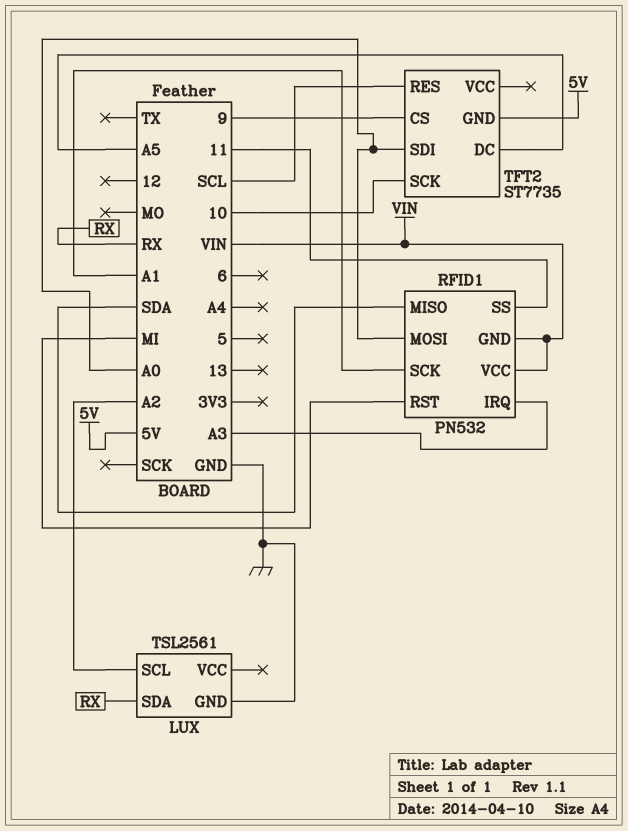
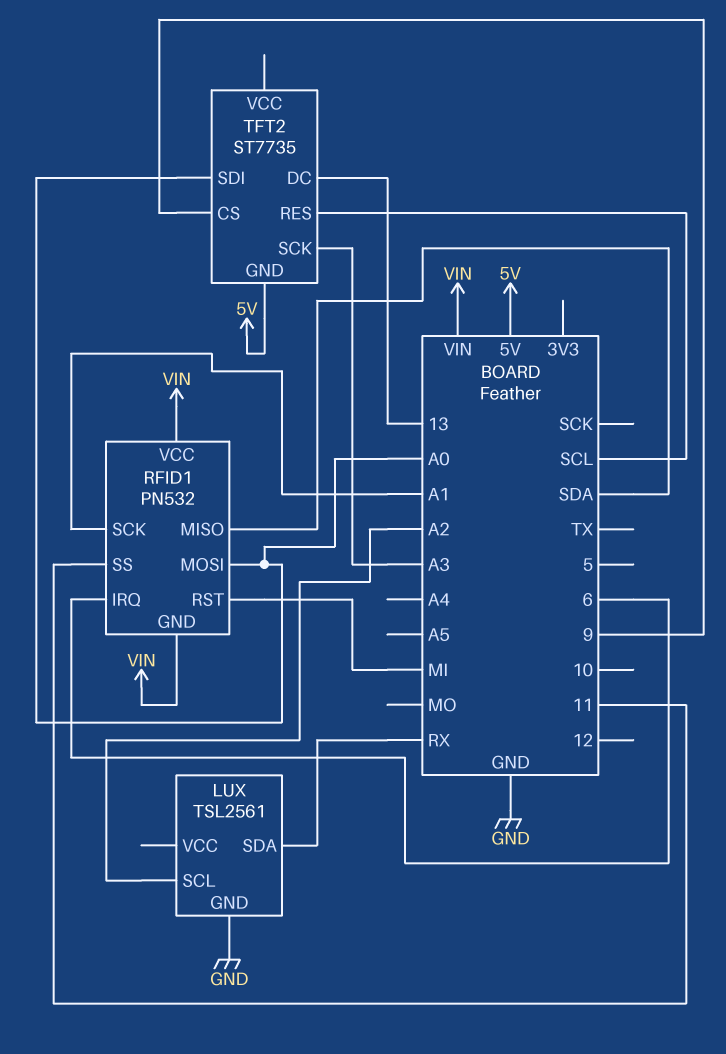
RFID1 pin IRQ: A3 -> 6
TFT2 pin DC: A5 -> 13
TFT2 pin SCK: 10 -> A3

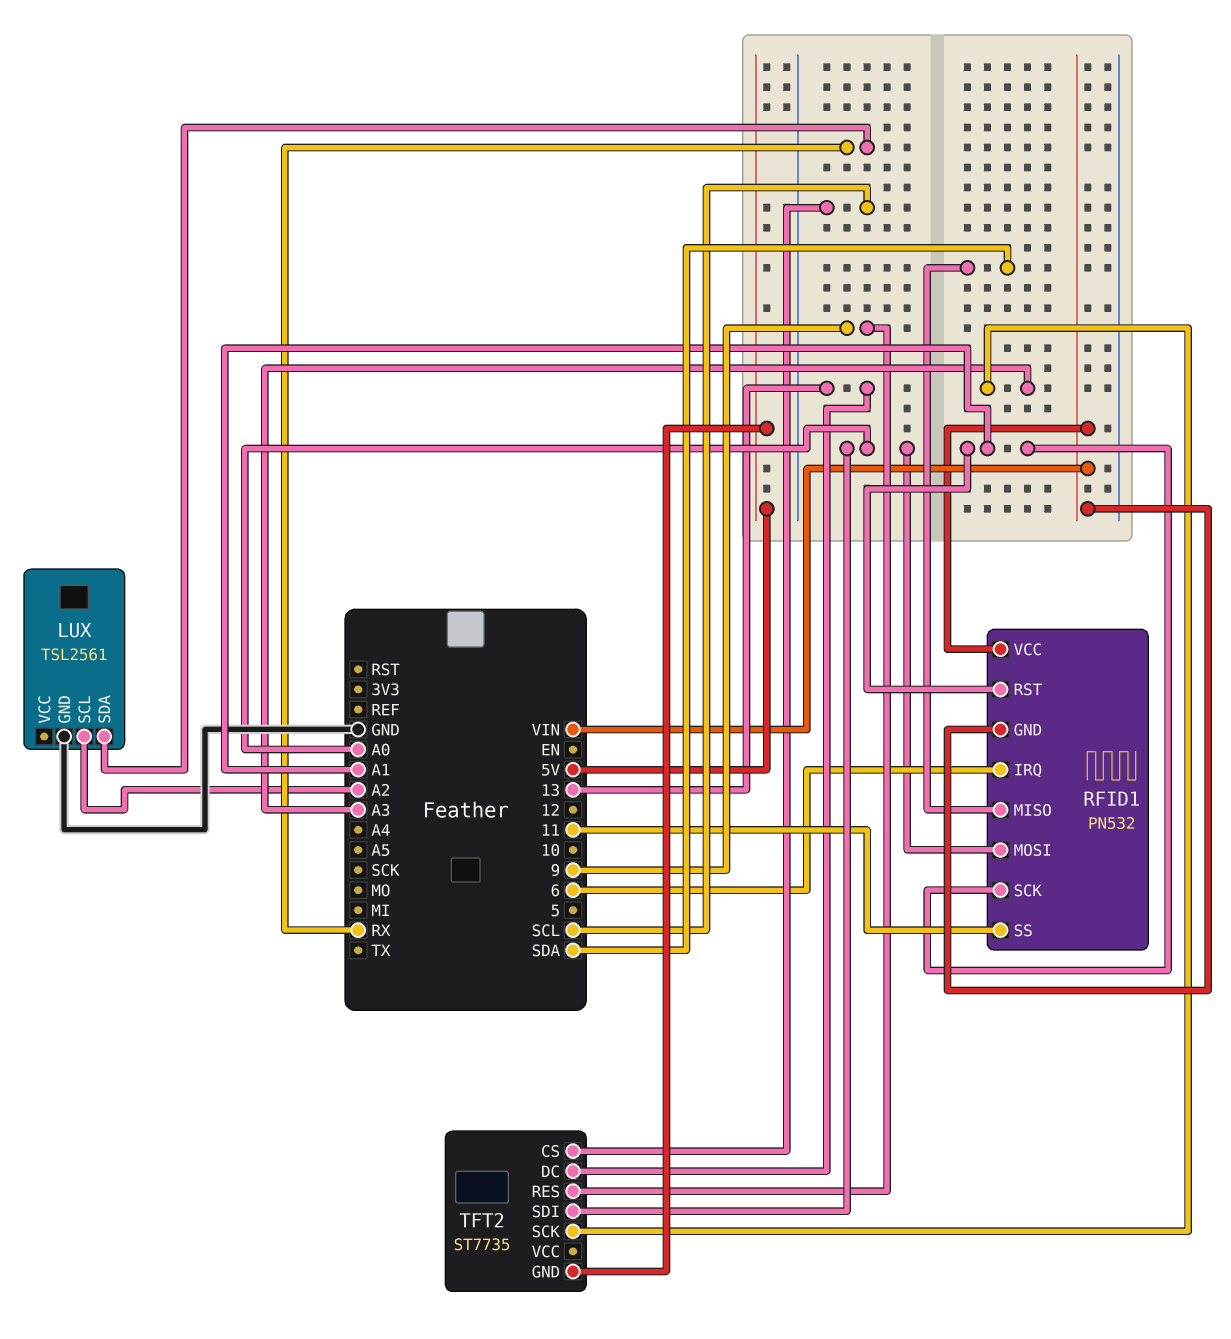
RFID1 pin RST: MI -> A1
TFT2 pin CS: 9 -> SCL
TFT2 pin RES: SCL -> 9

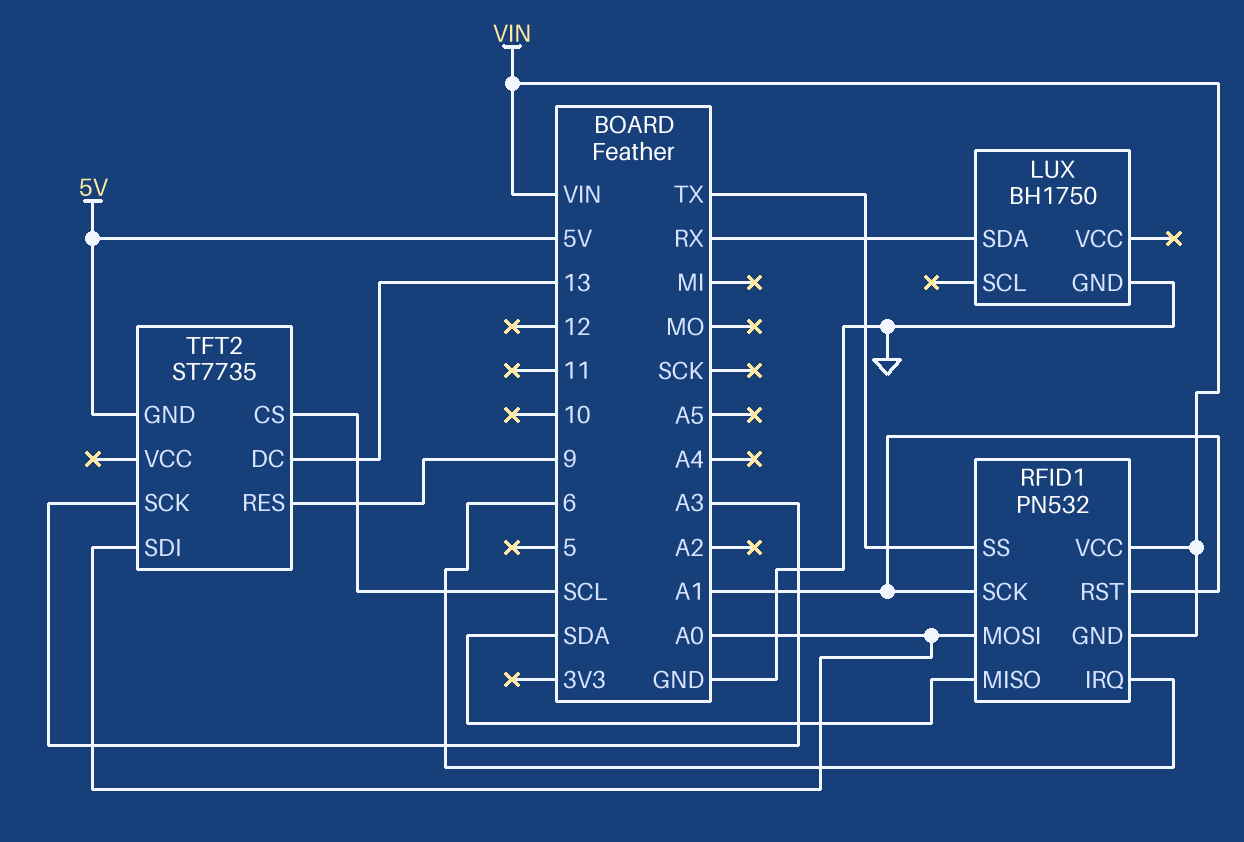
LUX: TSL2561 -> BH1750
LUX pin SCL: A2 -> none
RFID1 pin SS: 11 -> TX

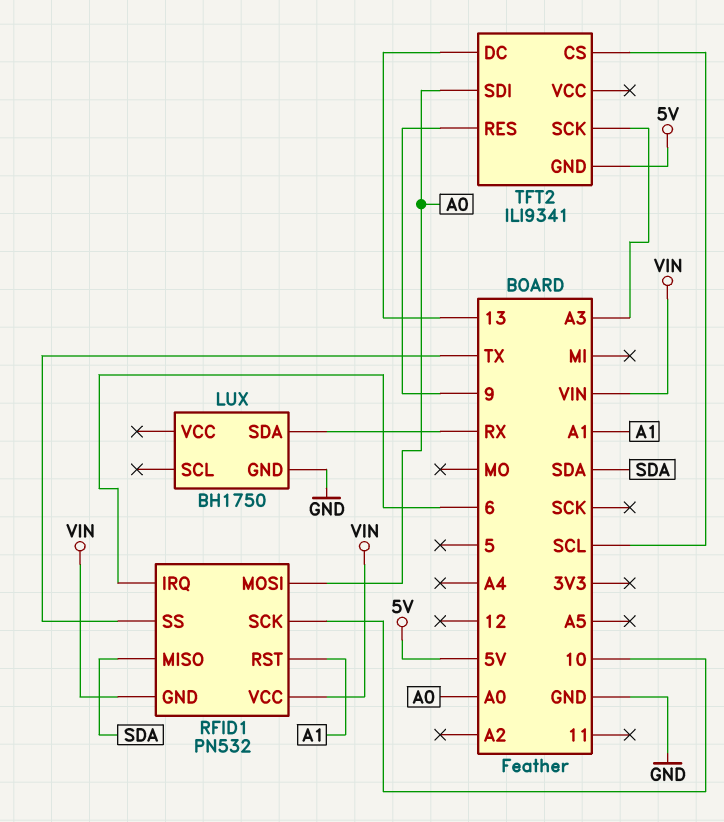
RFID1 pin SCK: A1 -> 10
TFT2: ST7735 -> ILI9341

